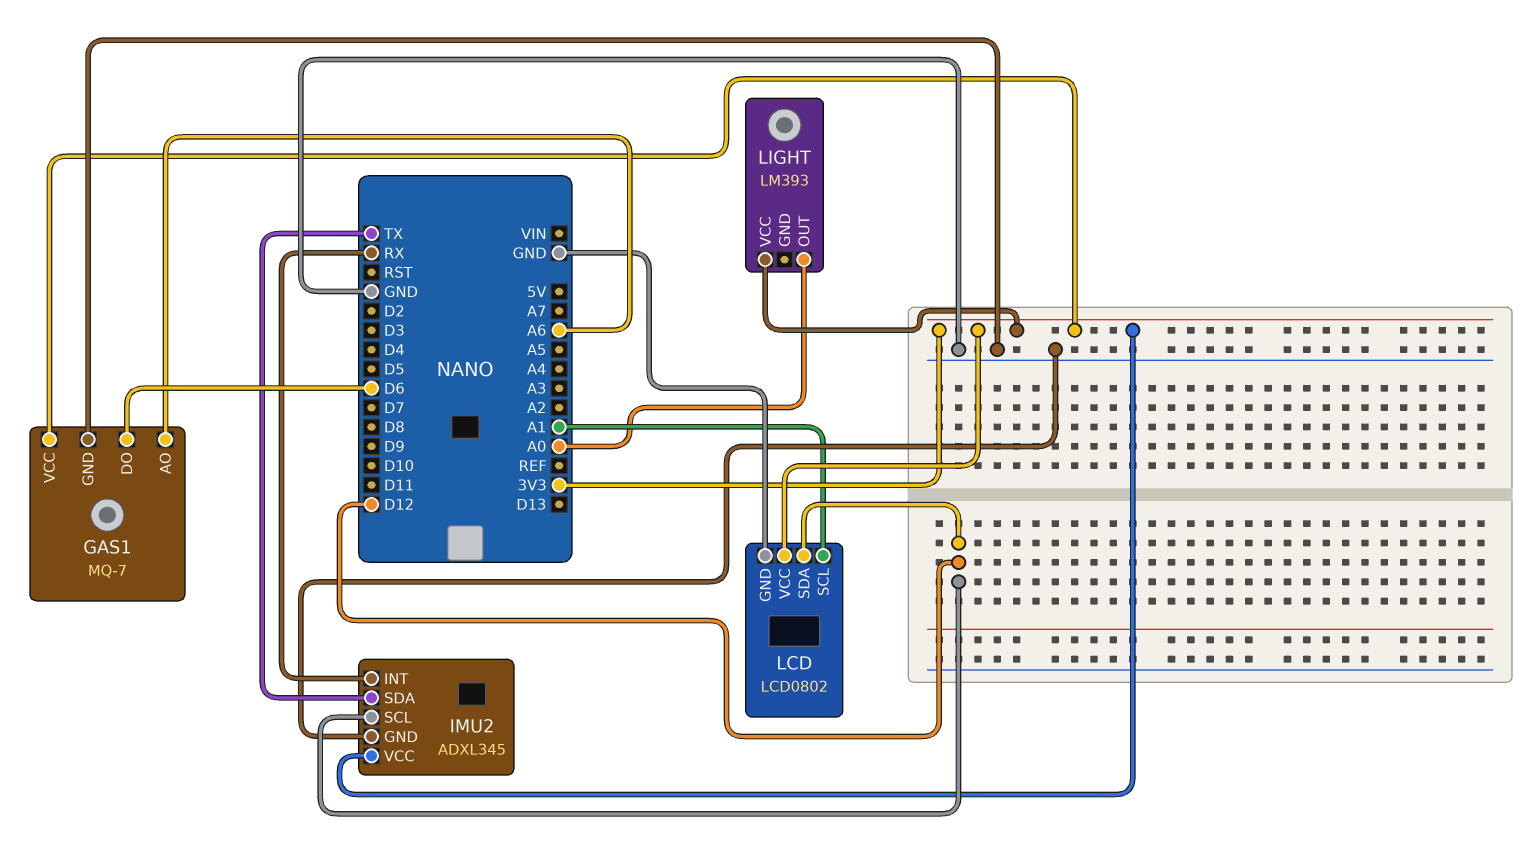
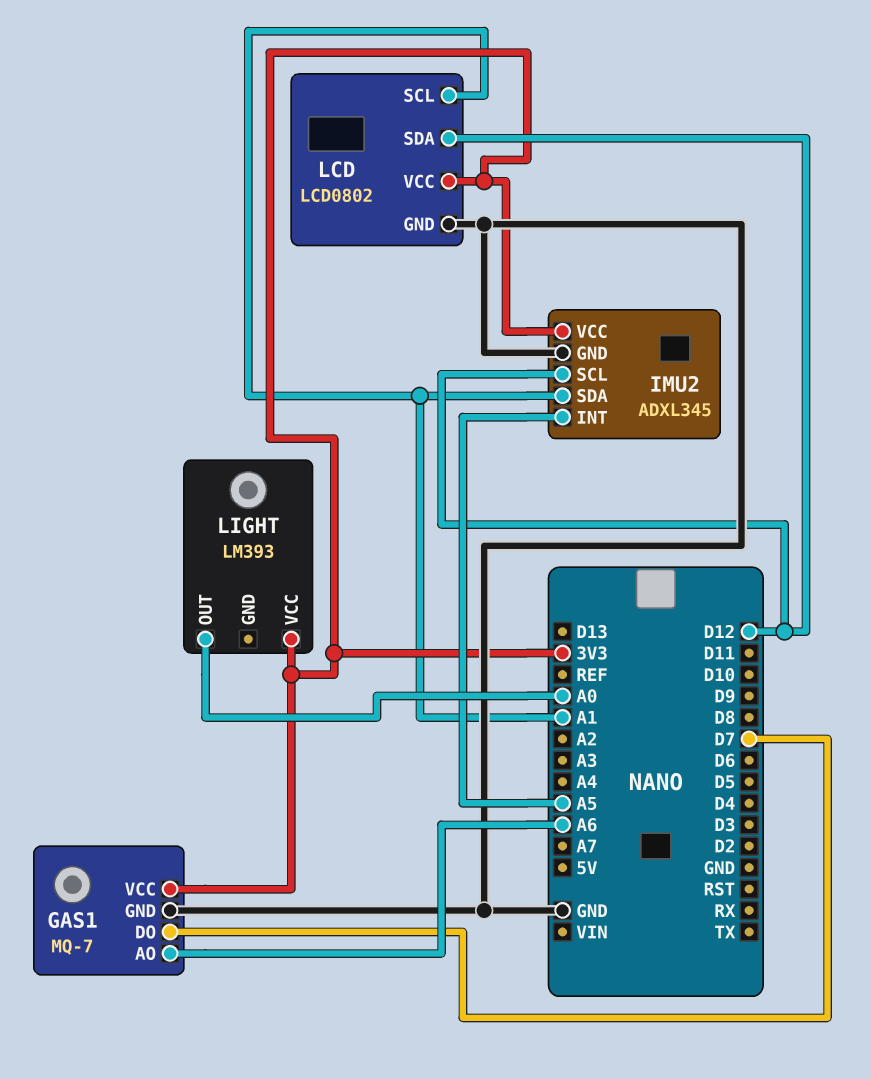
GAS1 pin DO: D6 -> D7
IMU2 pin INT: RX -> A5
IMU2 pin SDA: TX -> A1

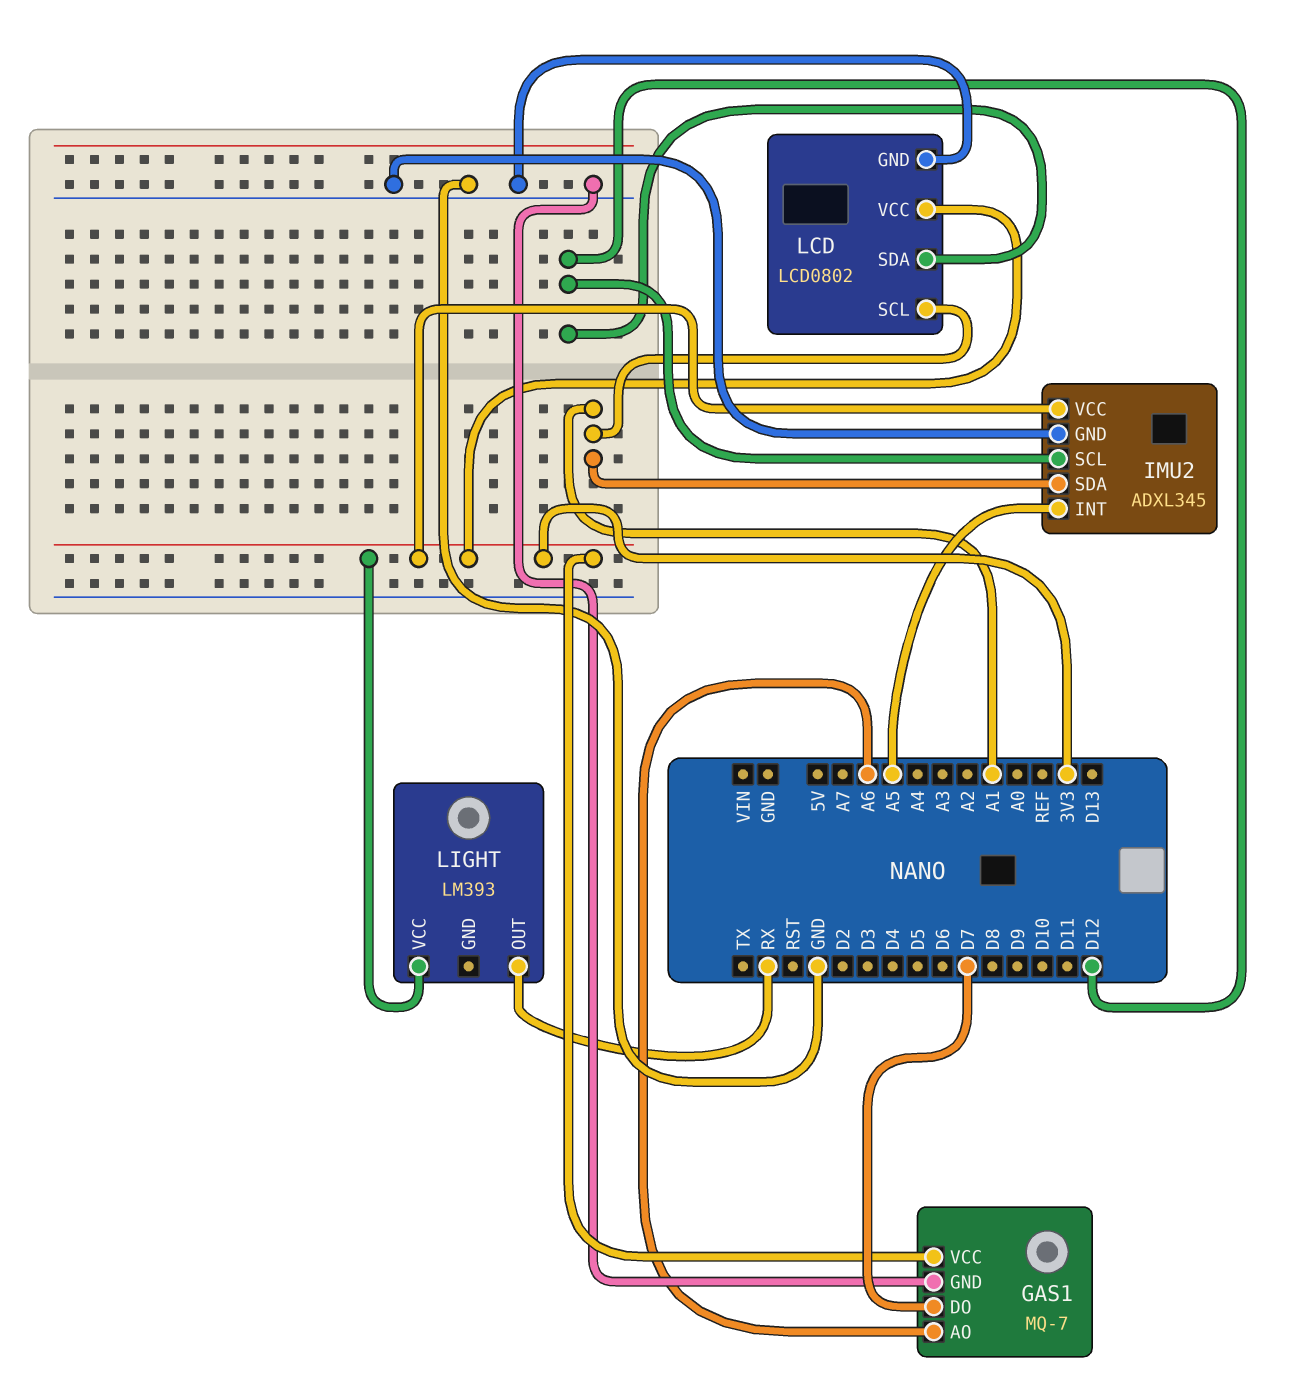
LIGHT pin OUT: A0 -> RX

